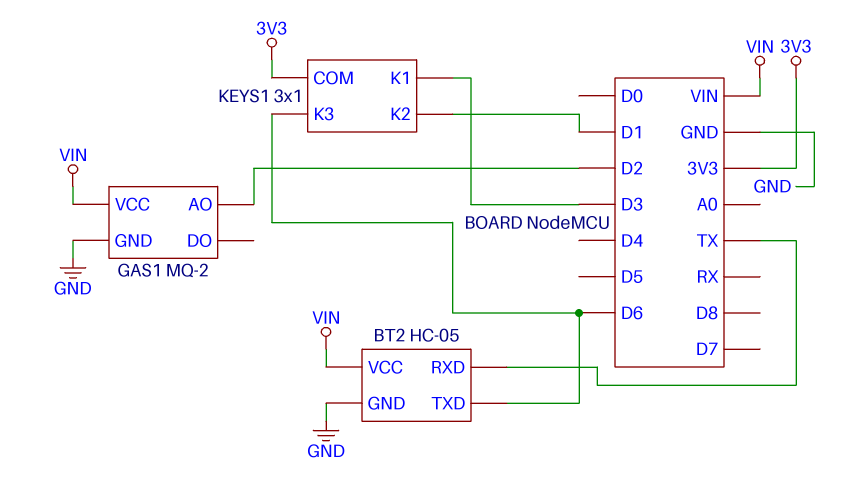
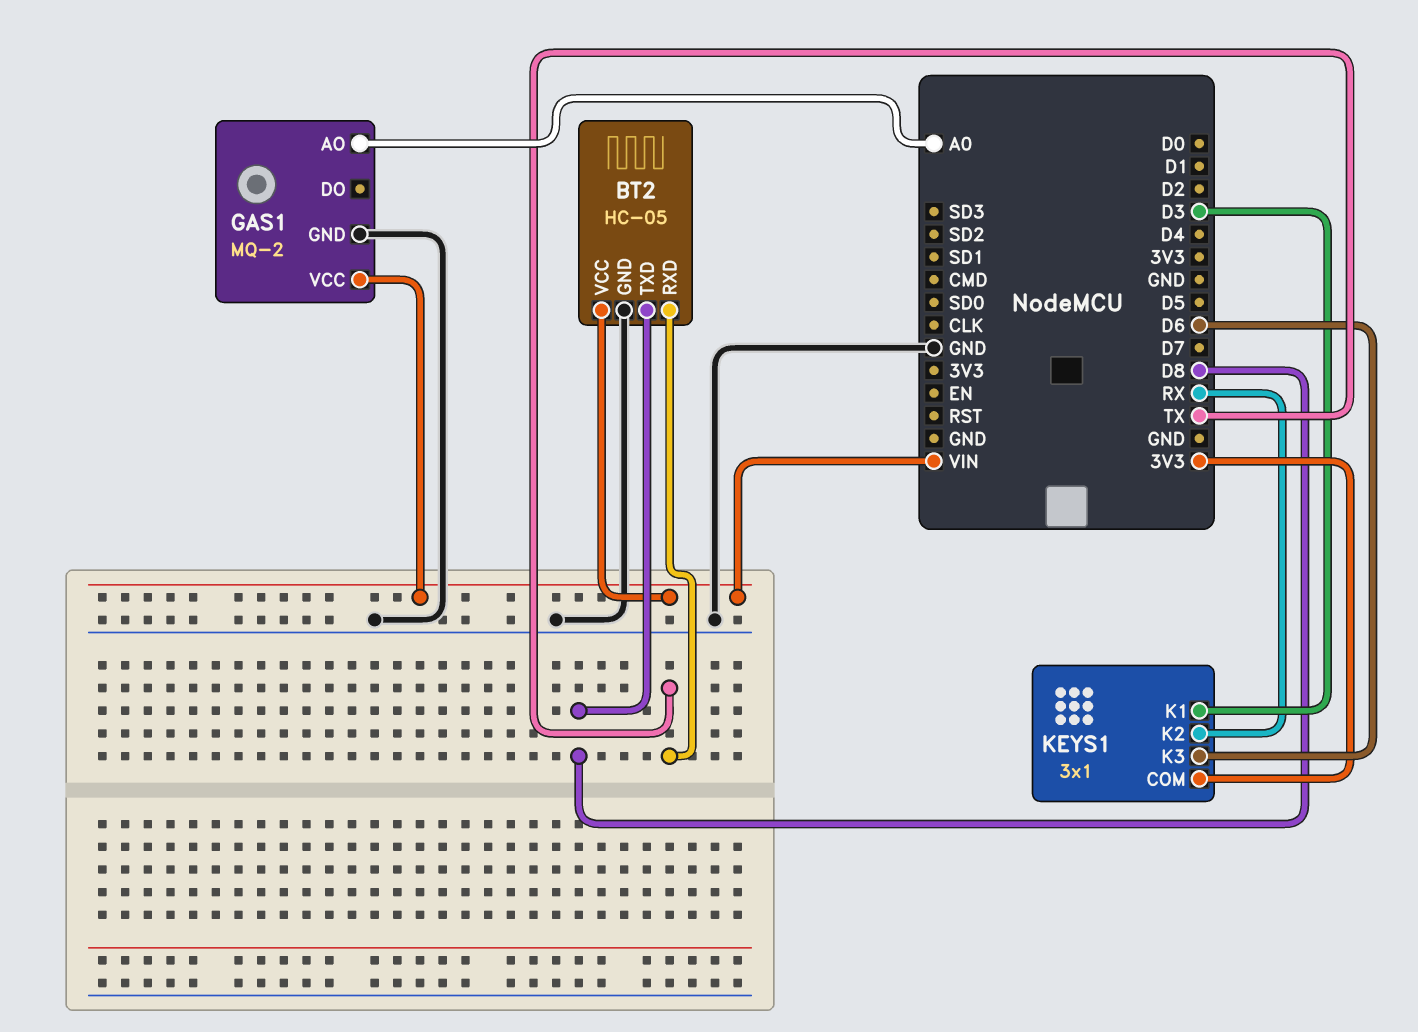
BT2 pin TXD: D6 -> D8
GAS1 pin AO: D2 -> A0
KEYS1 pin K2: D1 -> RX

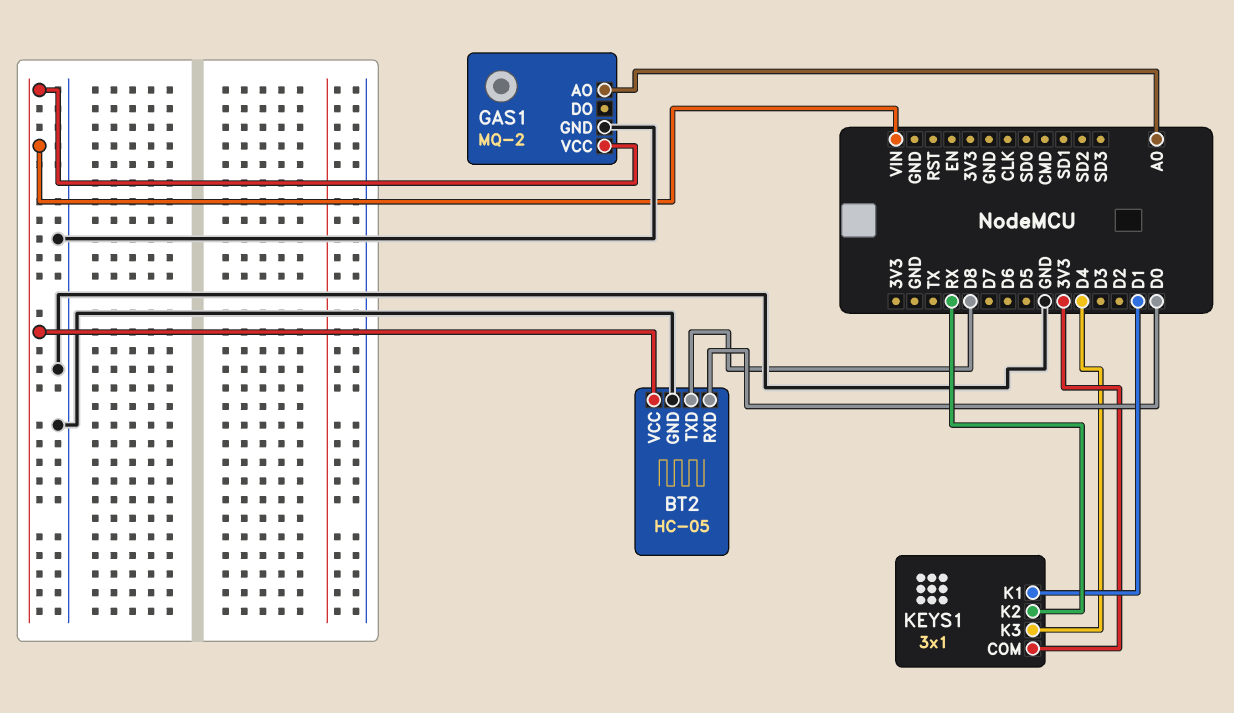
BT2 pin RXD: TX -> D0
KEYS1 pin K1: D3 -> D1
KEYS1 pin K3: D6 -> D4

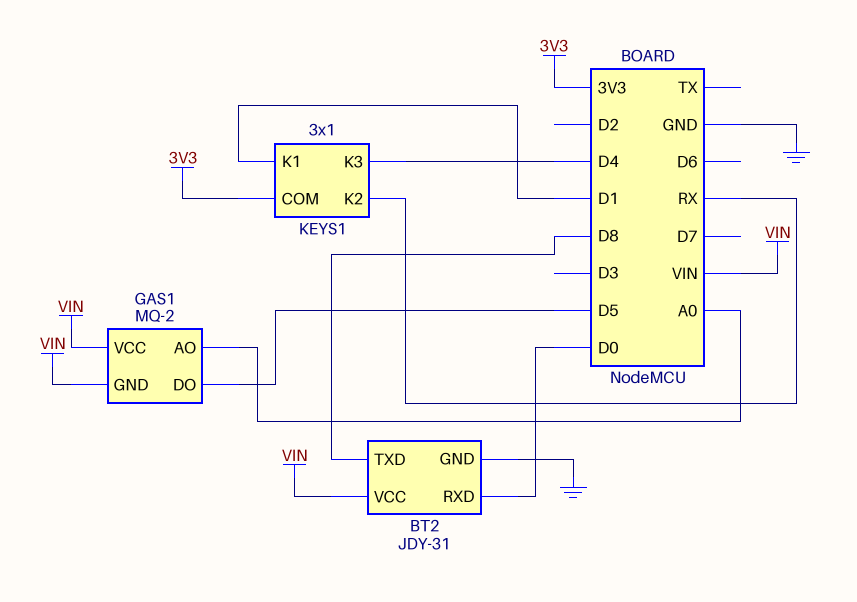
BT2: HC-05 -> JDY-31
GAS1 pin DO: none -> D5
GAS1 pin GND: GND -> VIN

